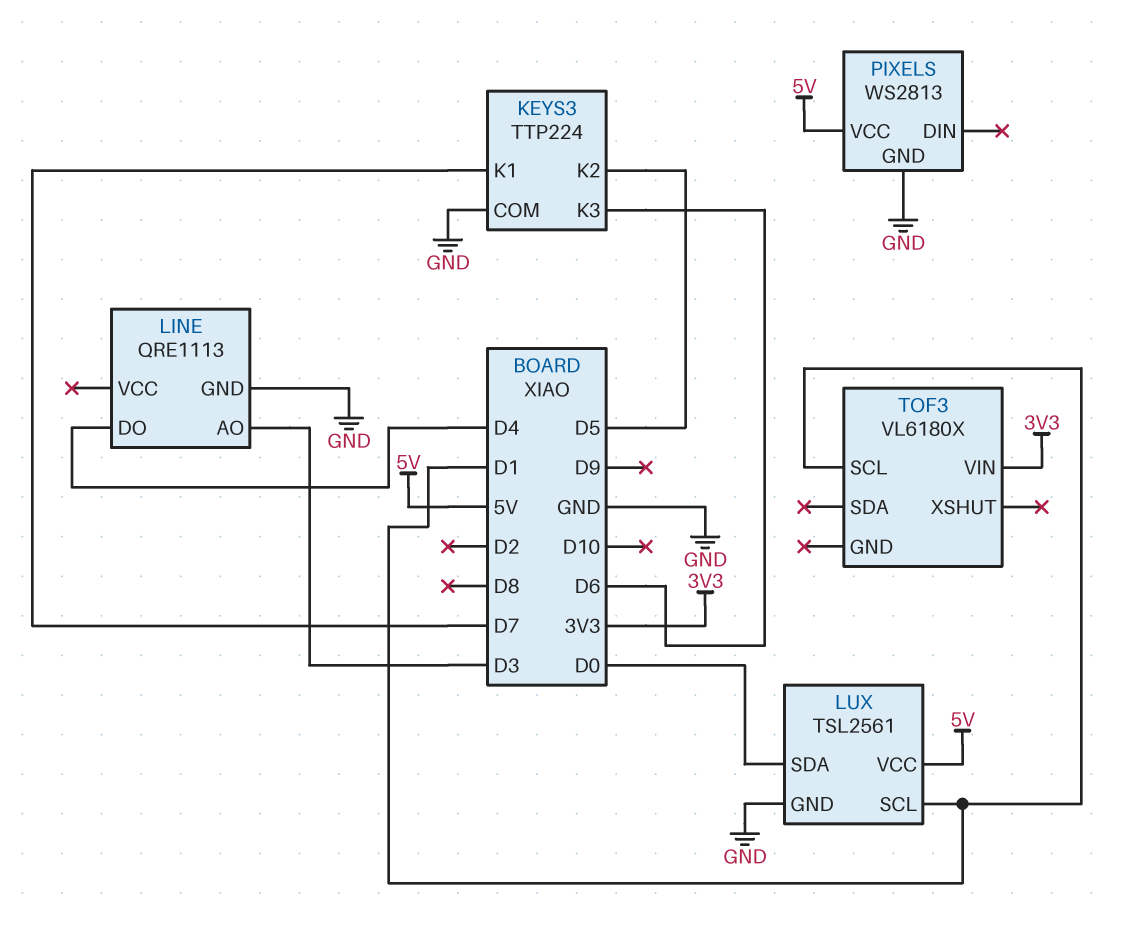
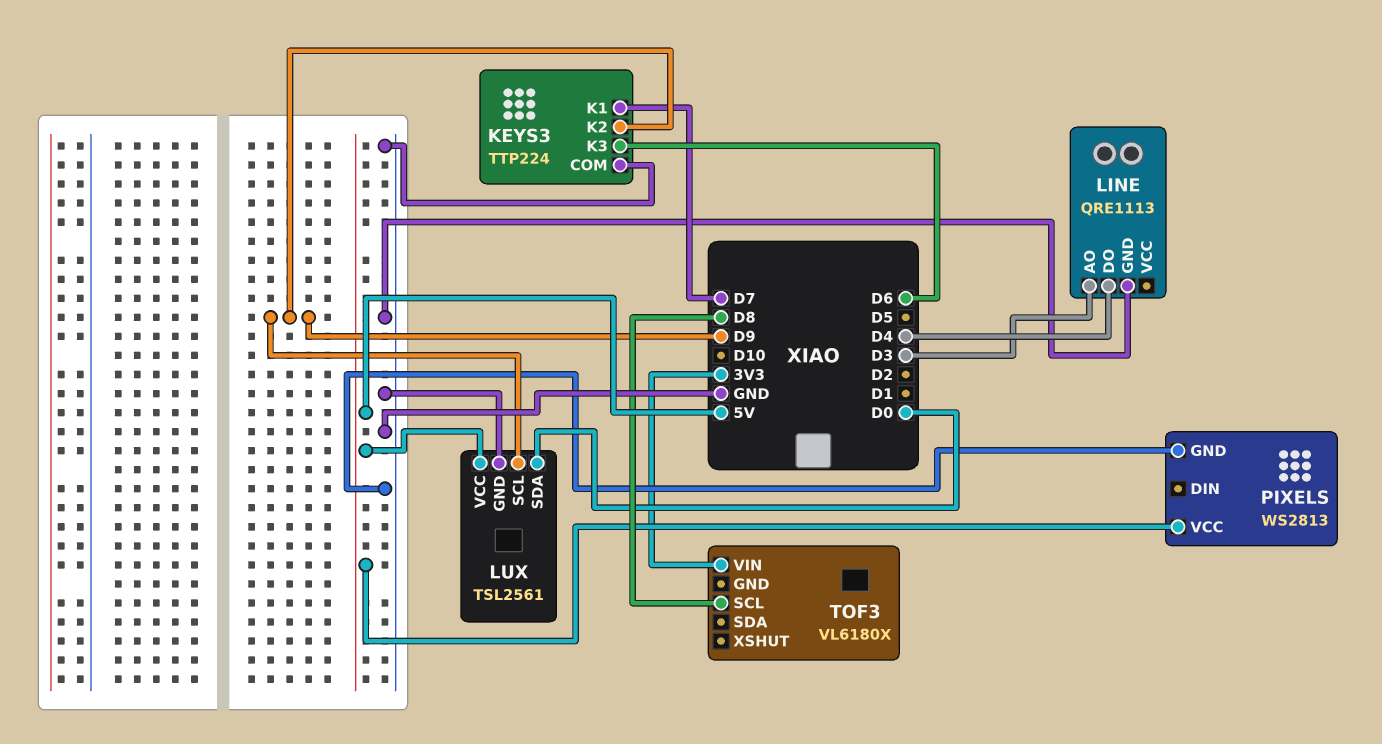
KEYS3 pin K2: D5 -> D9
LUX pin SCL: D1 -> D9
TOF3 pin SCL: D1 -> D8

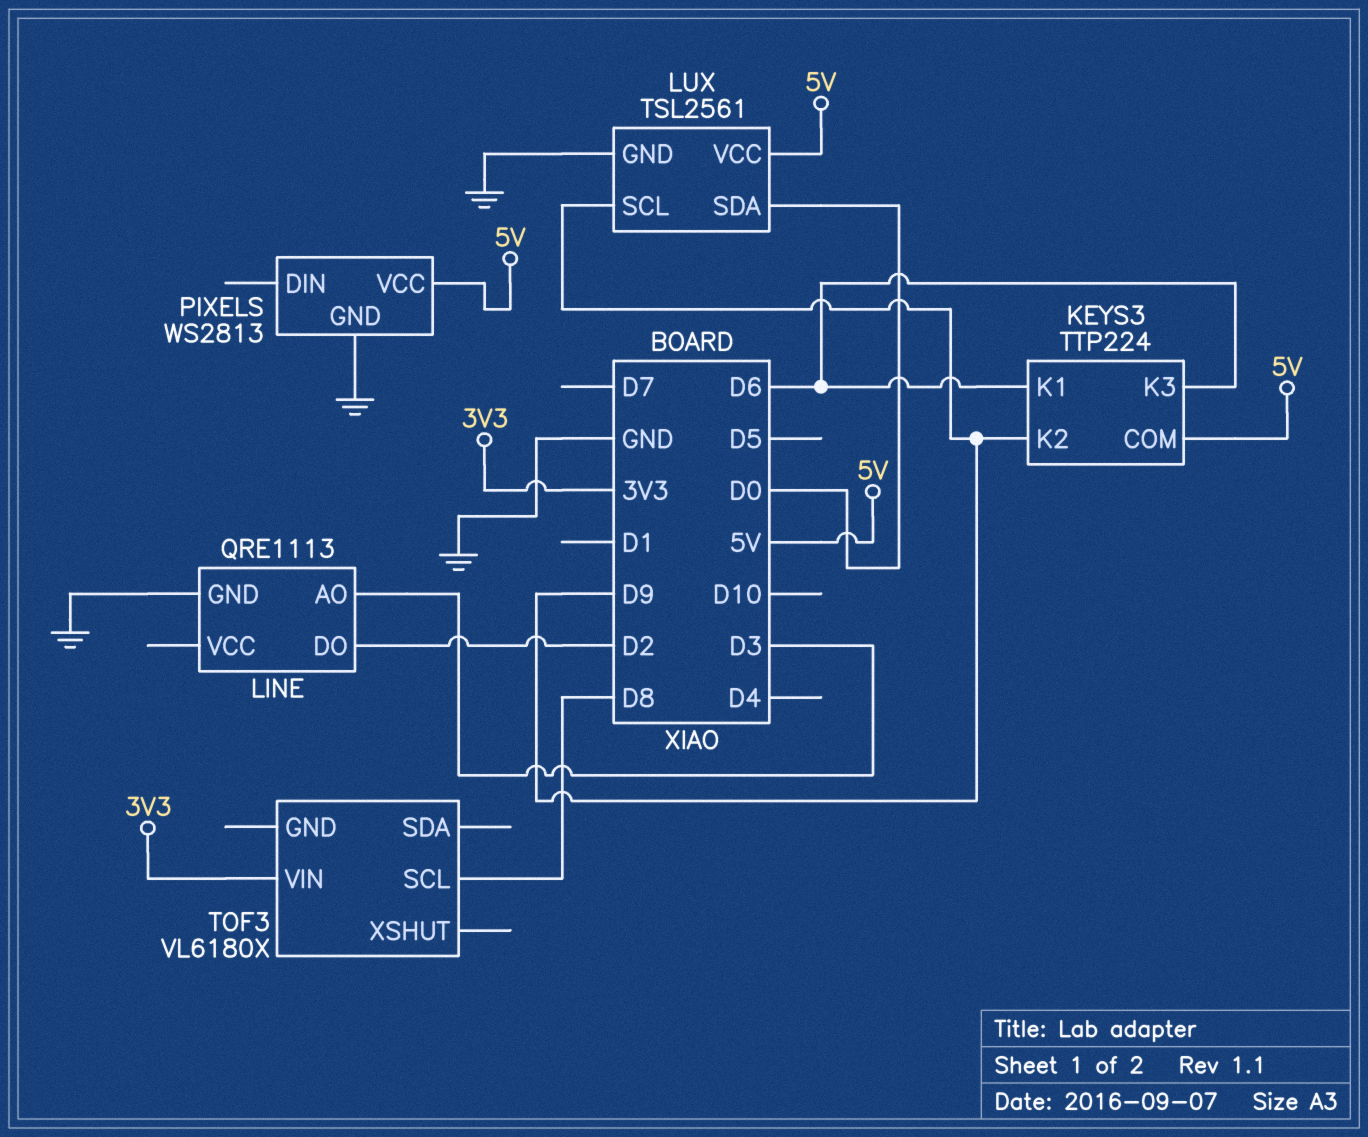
KEYS3 pin COM: GND -> 5V
KEYS3 pin K1: D7 -> D6
LINE pin DO: D4 -> D2

